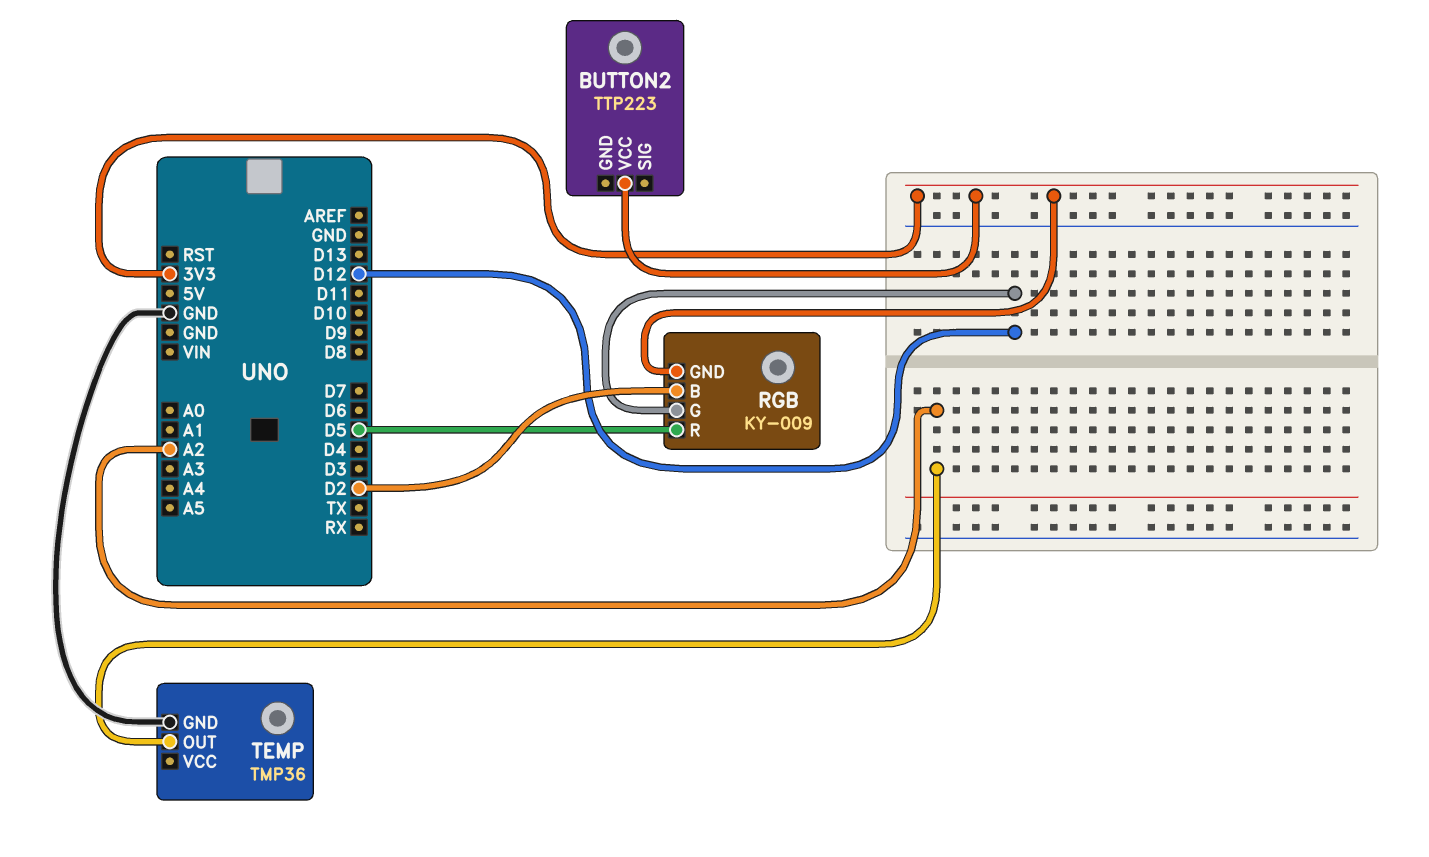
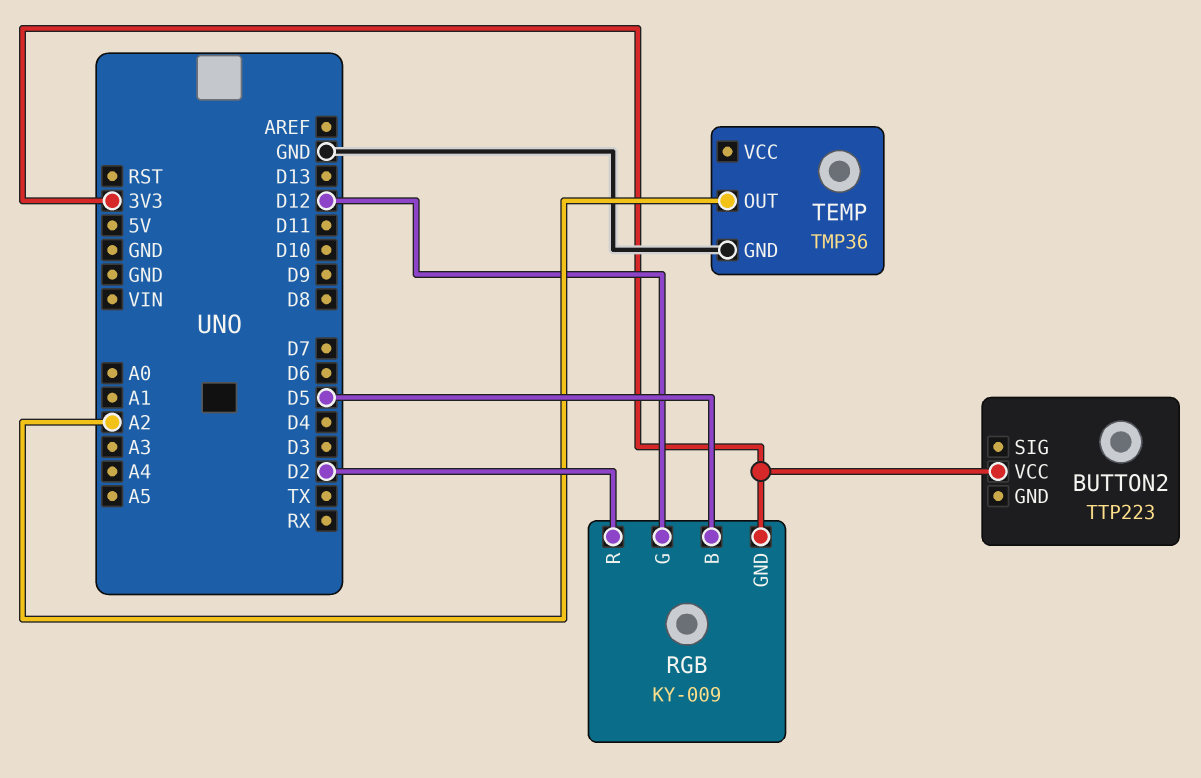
RGB pin B: D2 -> D5
RGB pin R: D5 -> D2

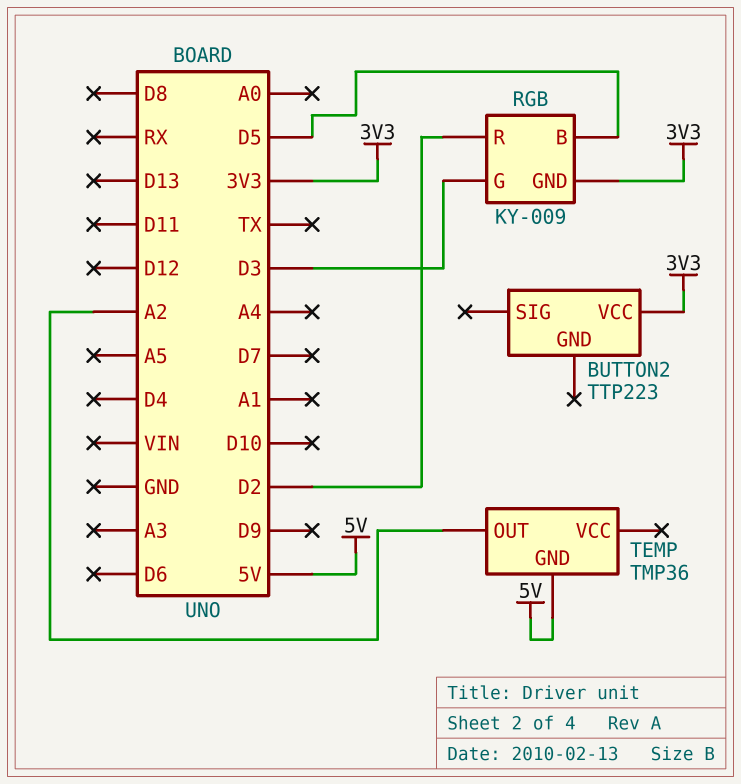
RGB pin G: D12 -> D3
TEMP pin GND: GND -> 5V

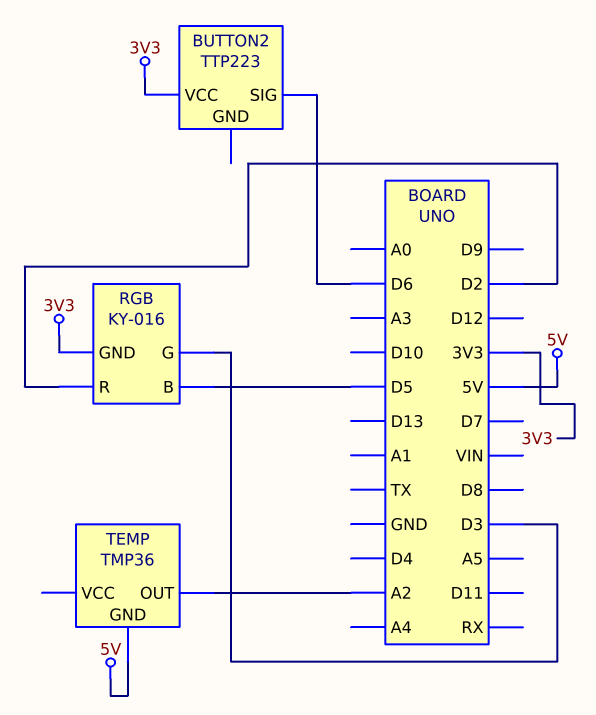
BUTTON2 pin SIG: none -> D6
RGB: KY-009 -> KY-016

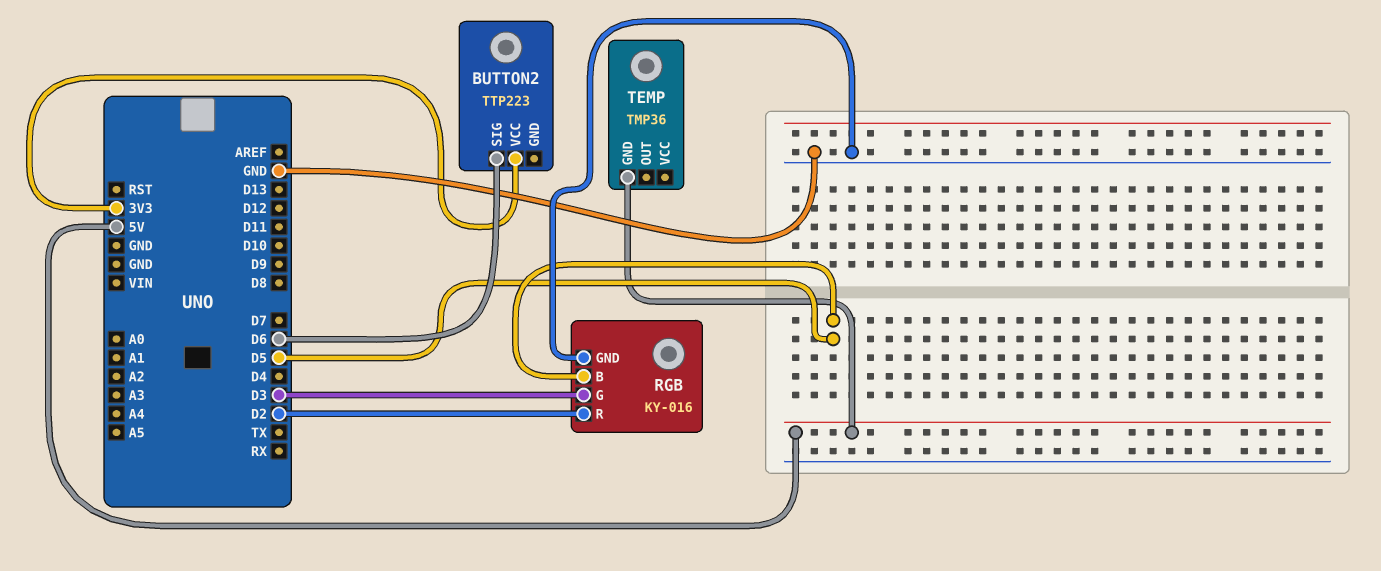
RGB pin GND: 3V3 -> GND
TEMP pin OUT: A2 -> none

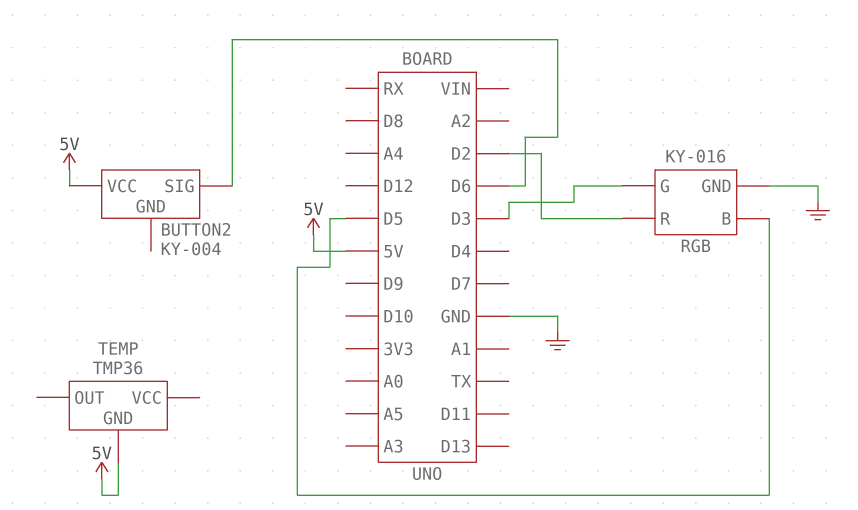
BUTTON2: TTP223 -> KY-004
BUTTON2 pin VCC: 3V3 -> 5V

